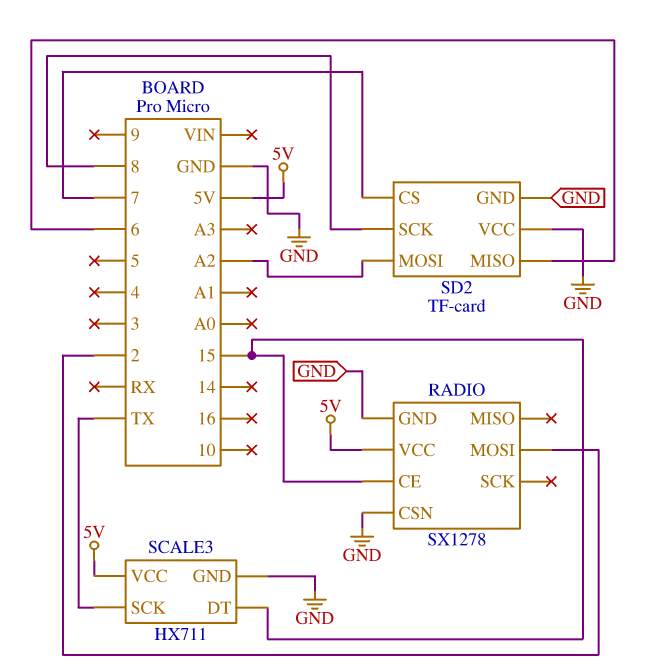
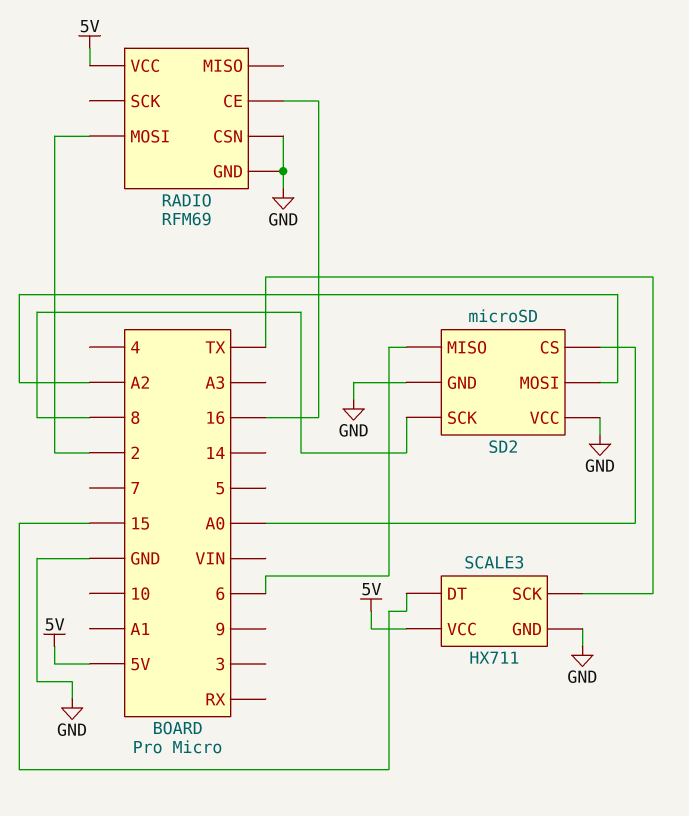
RADIO: SX1278 -> RFM69
RADIO pin CE: 15 -> 16
SD2: TF-card -> microSD
SD2 pin CS: 7 -> A0

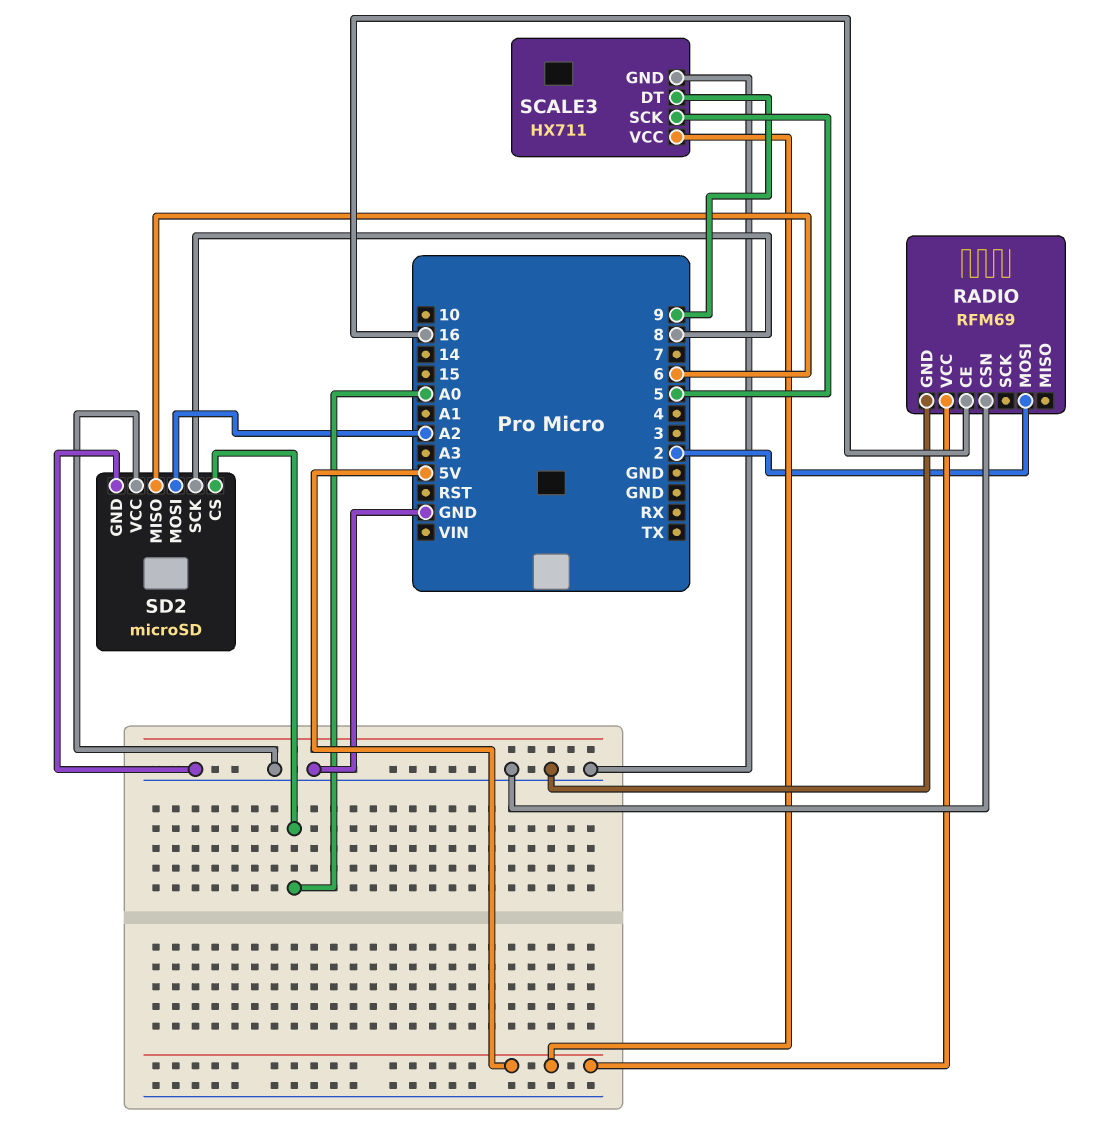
SCALE3 pin DT: 15 -> 9
SCALE3 pin SCK: TX -> 5

